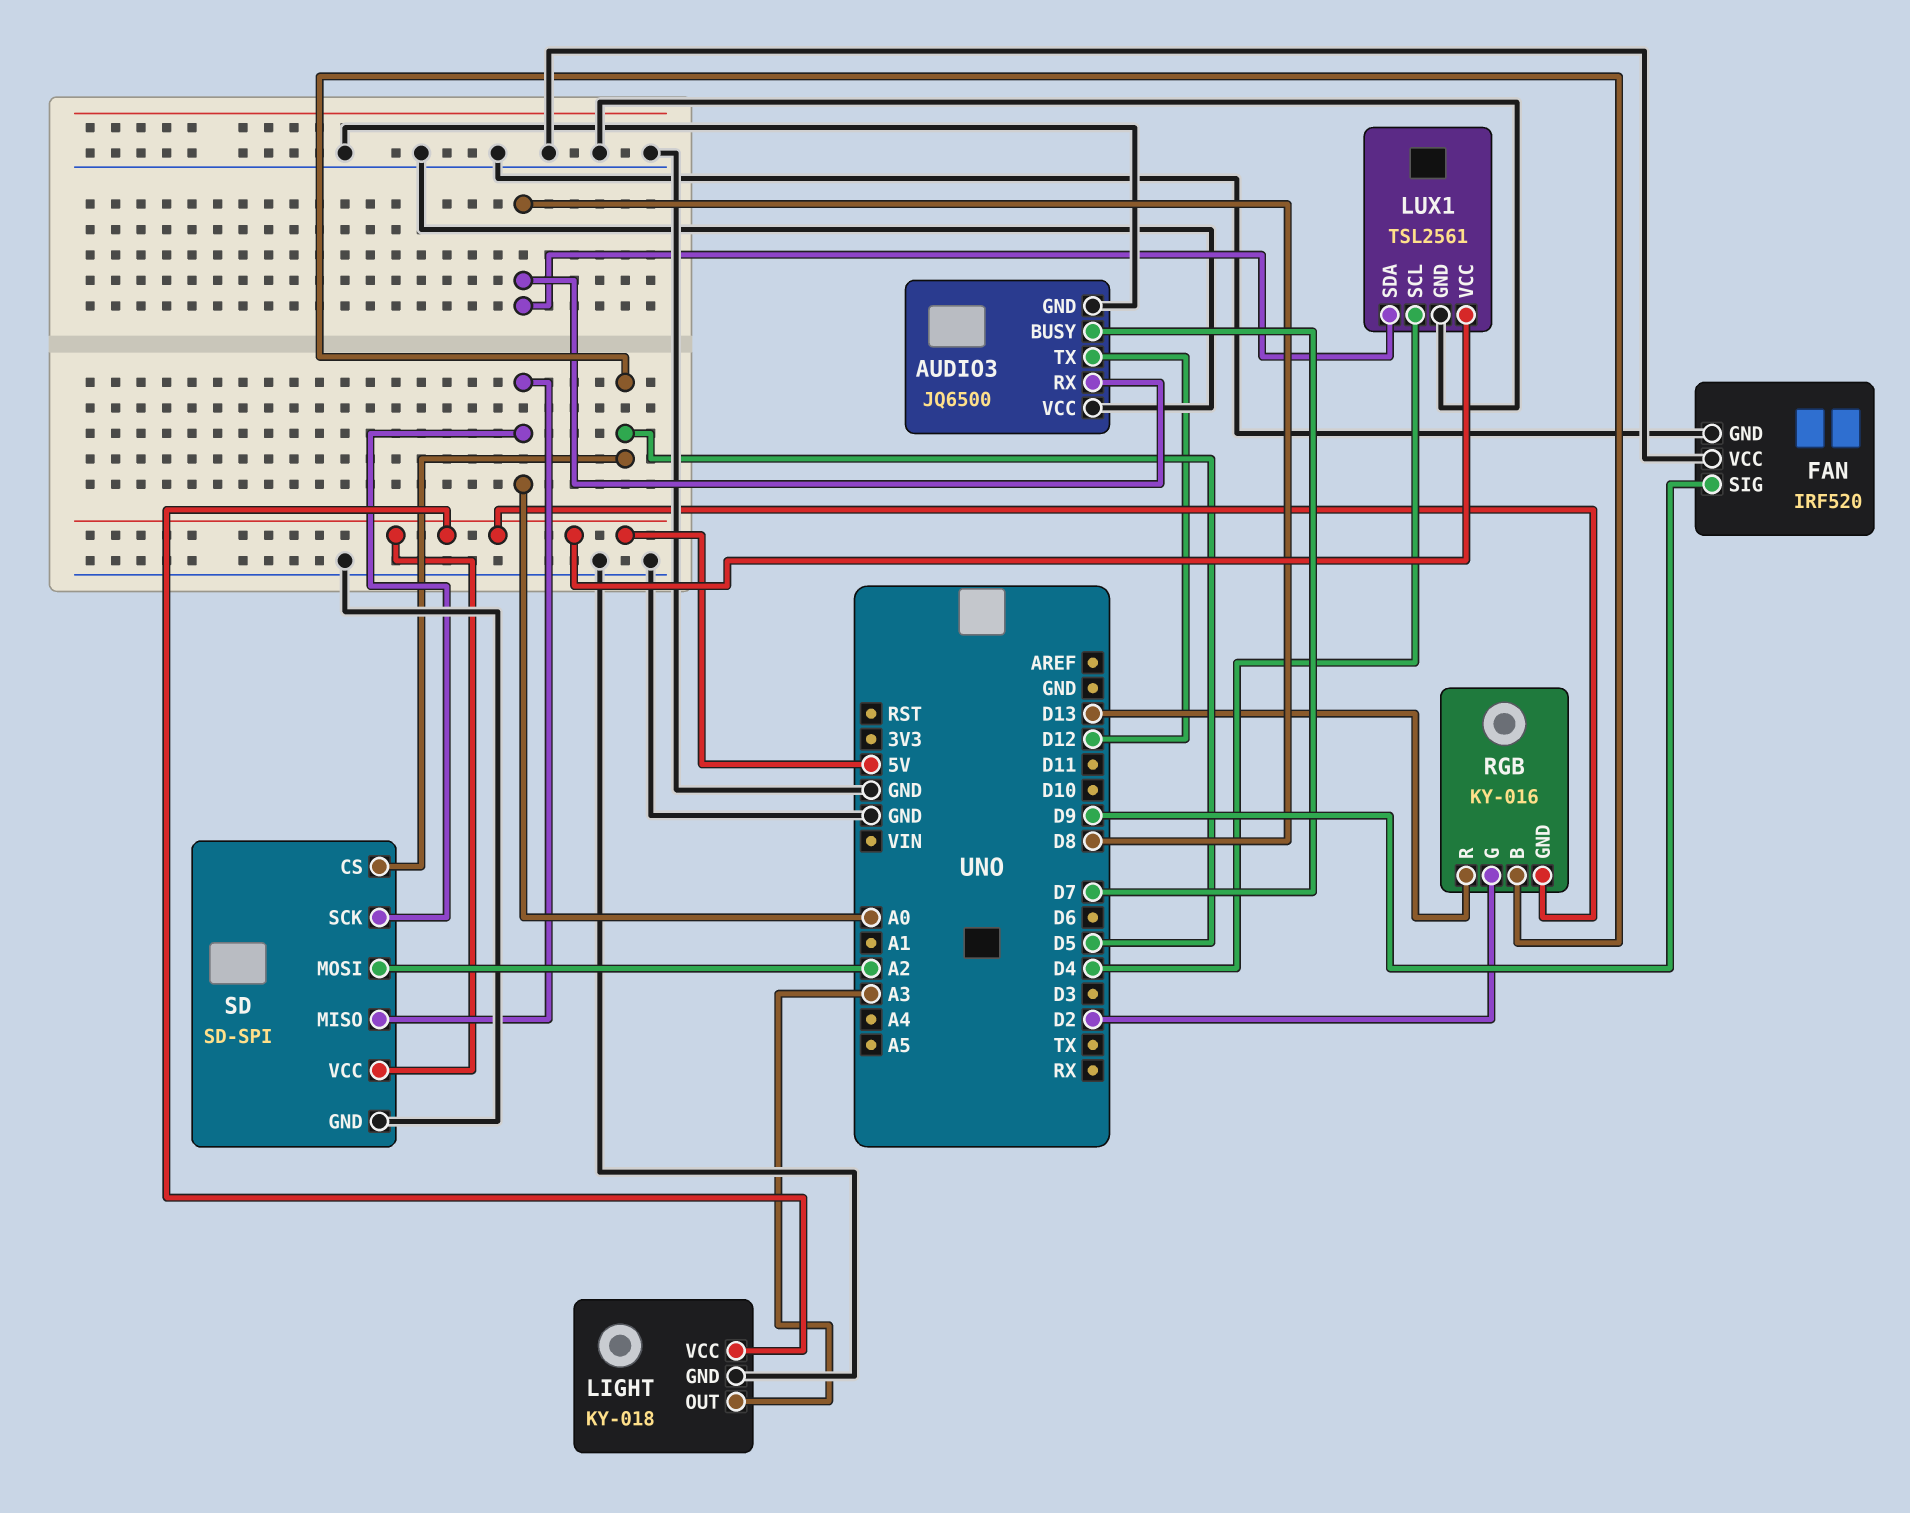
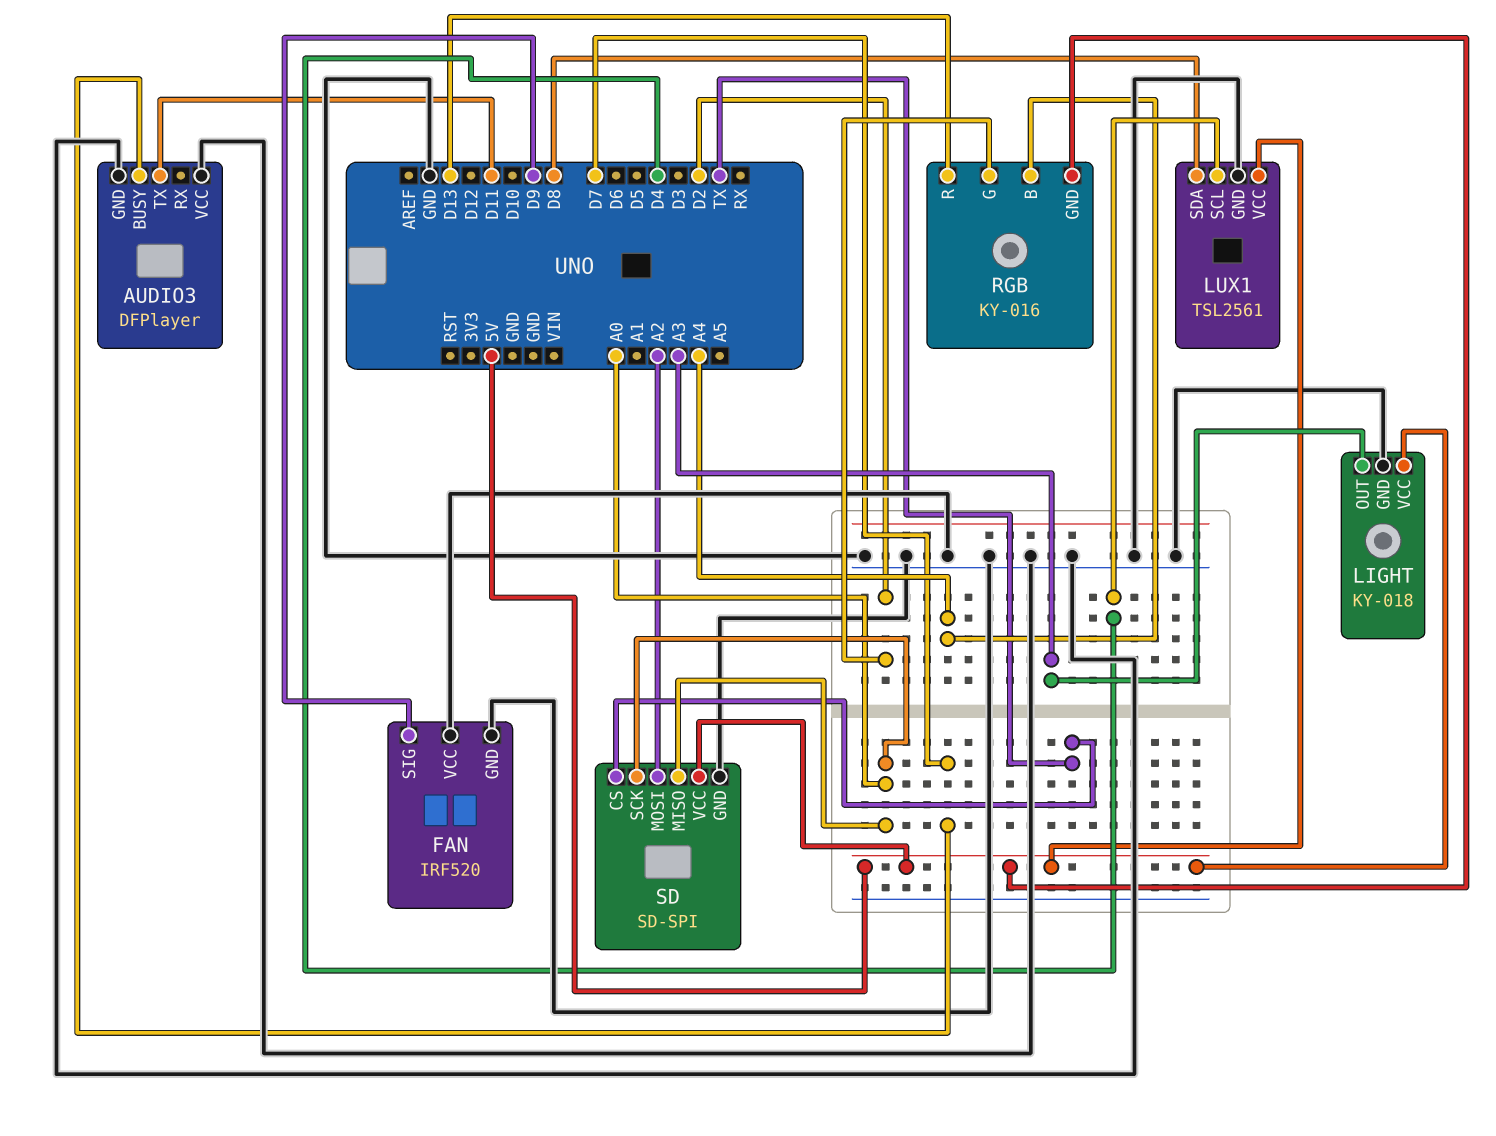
AUDIO3: JQ6500 -> DFPlayer
AUDIO3 pin RX: D8 -> none
AUDIO3 pin TX: D12 -> D11
RGB pin B: D5 -> A4
SD pin CS: D5 -> TX

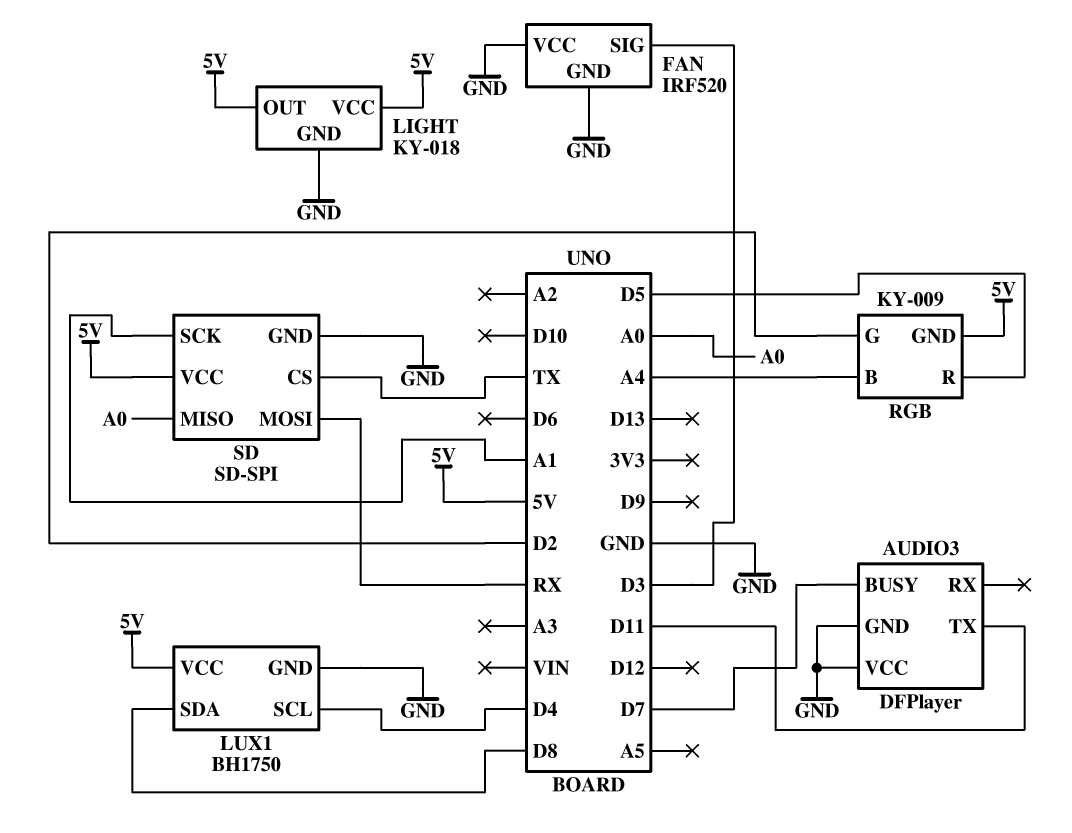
FAN pin SIG: D9 -> D3
LIGHT pin OUT: A3 -> 5V
LUX1: TSL2561 -> BH1750
RGB: KY-016 -> KY-009
RGB pin R: D13 -> D5
SD pin MOSI: A2 -> RX
SD pin SCK: A0 -> A1

